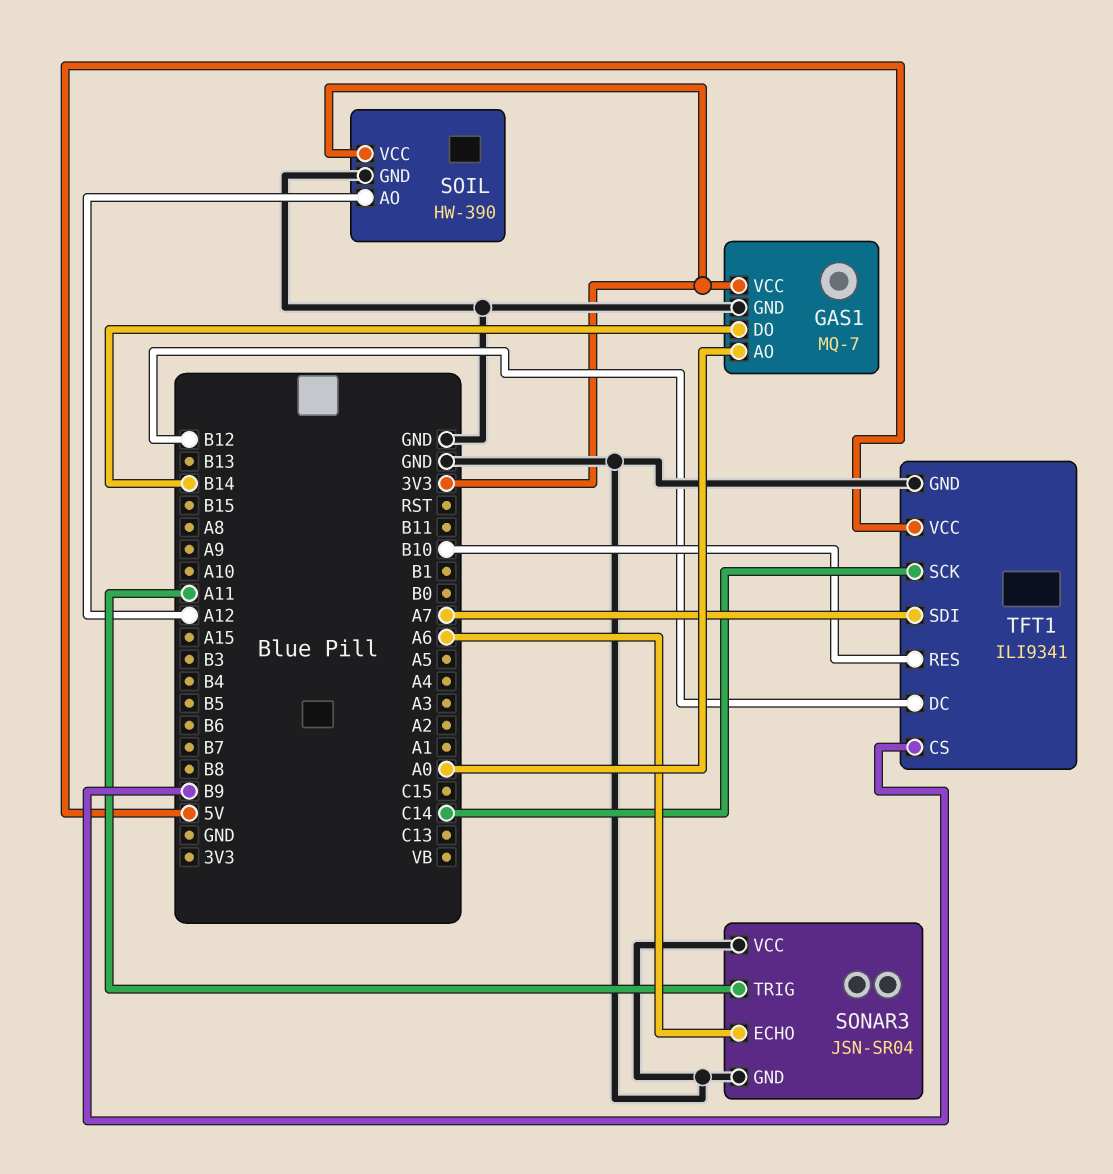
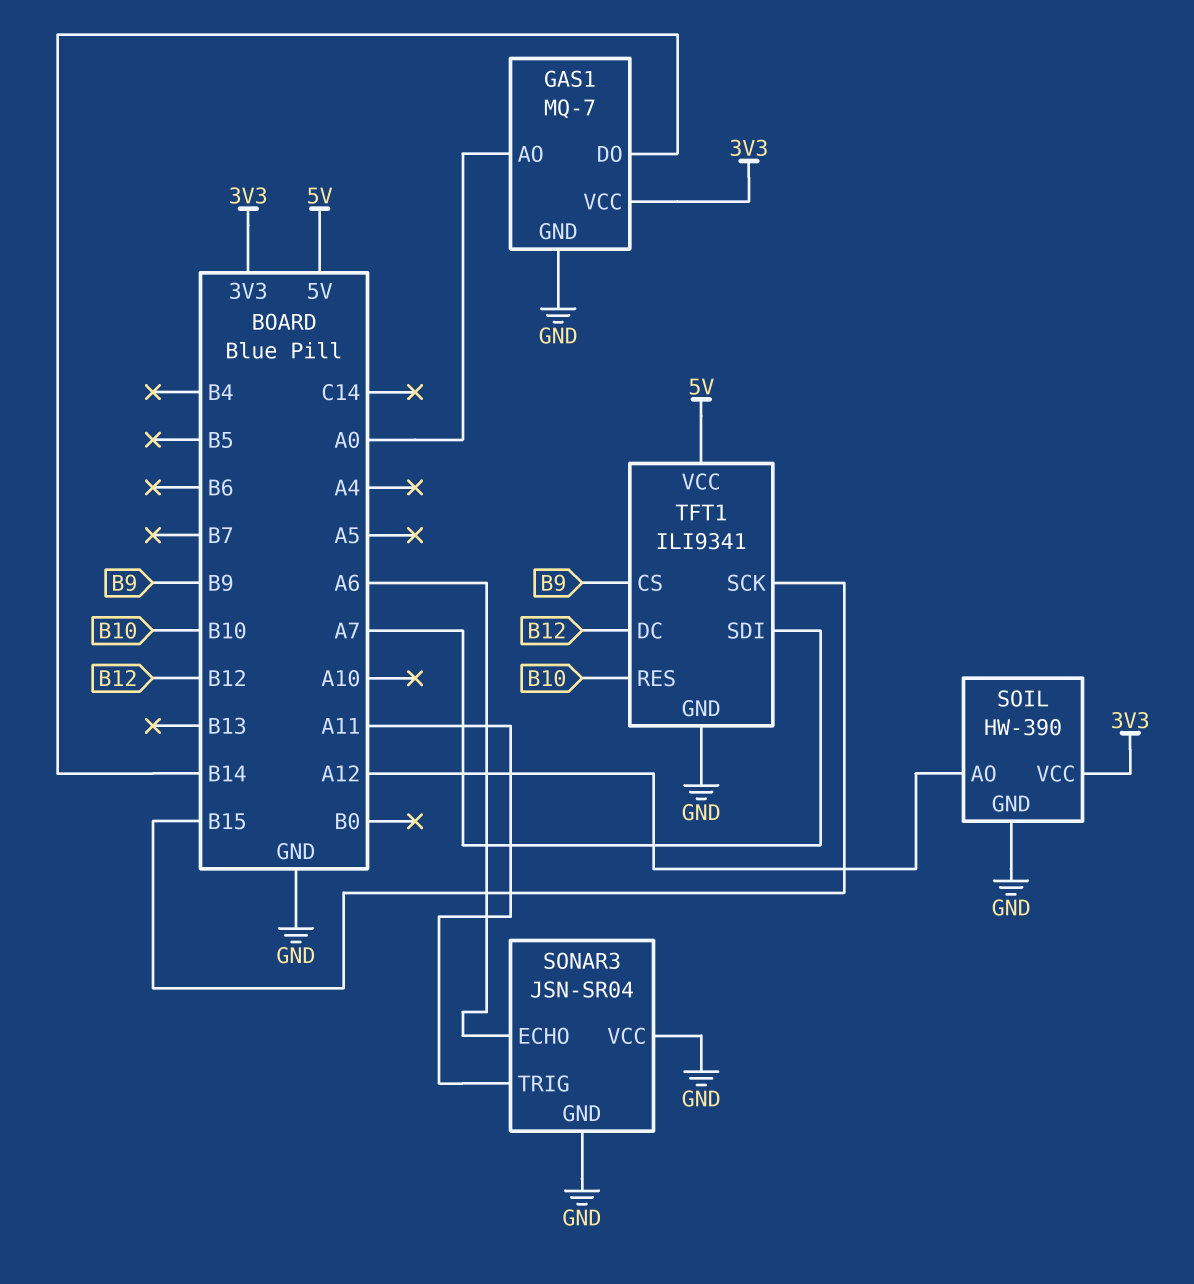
TFT1 pin SCK: C14 -> B15

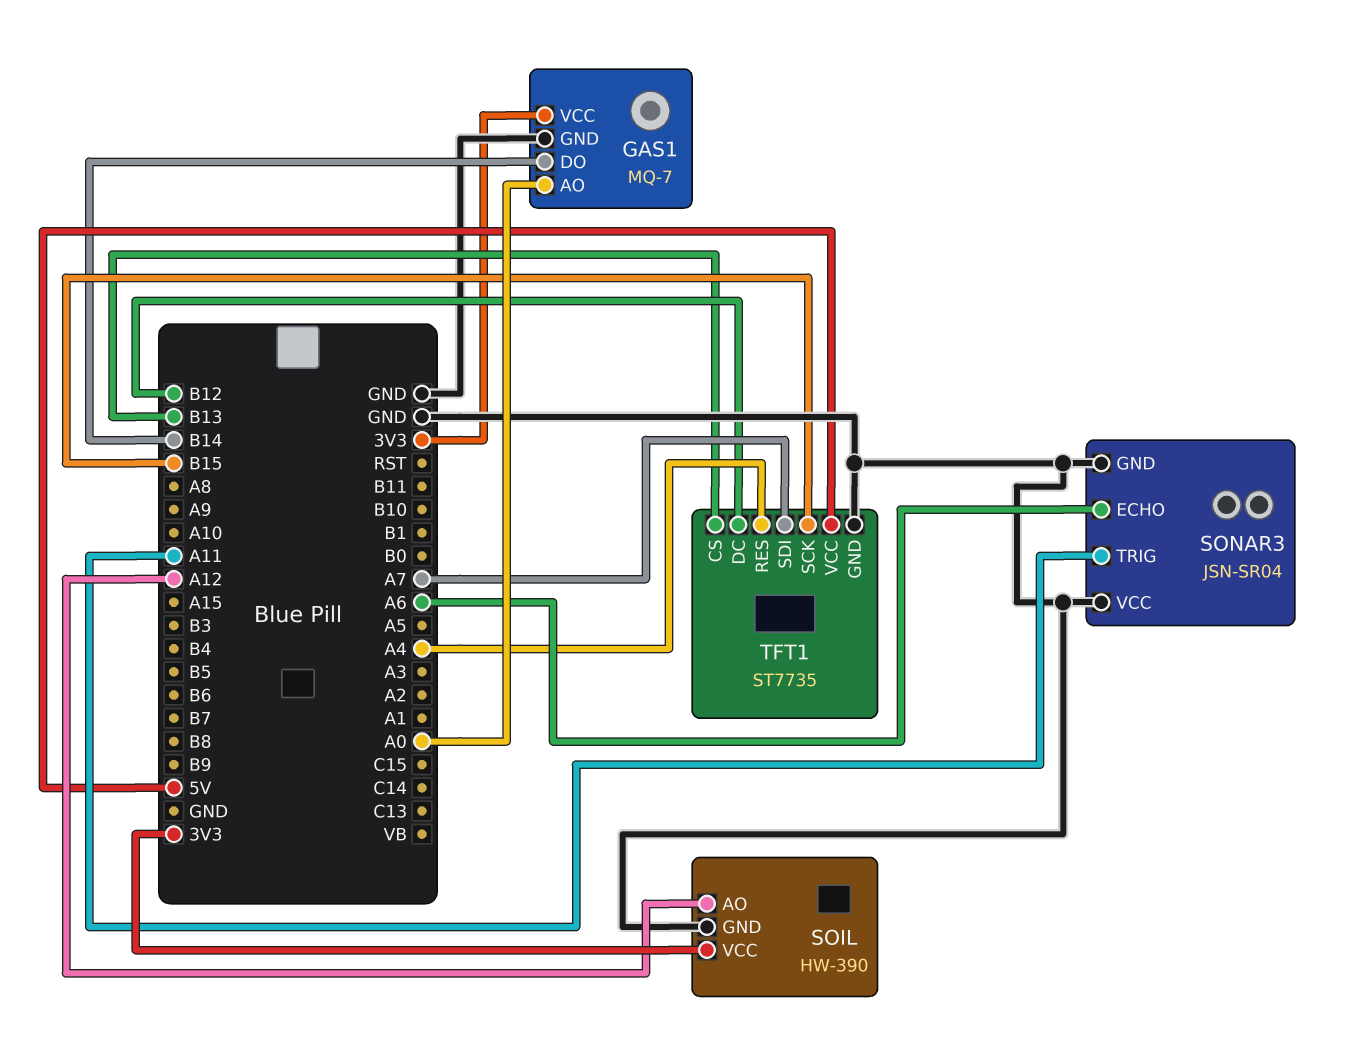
TFT1: ILI9341 -> ST7735
TFT1 pin CS: B9 -> B13
TFT1 pin RES: B10 -> A4

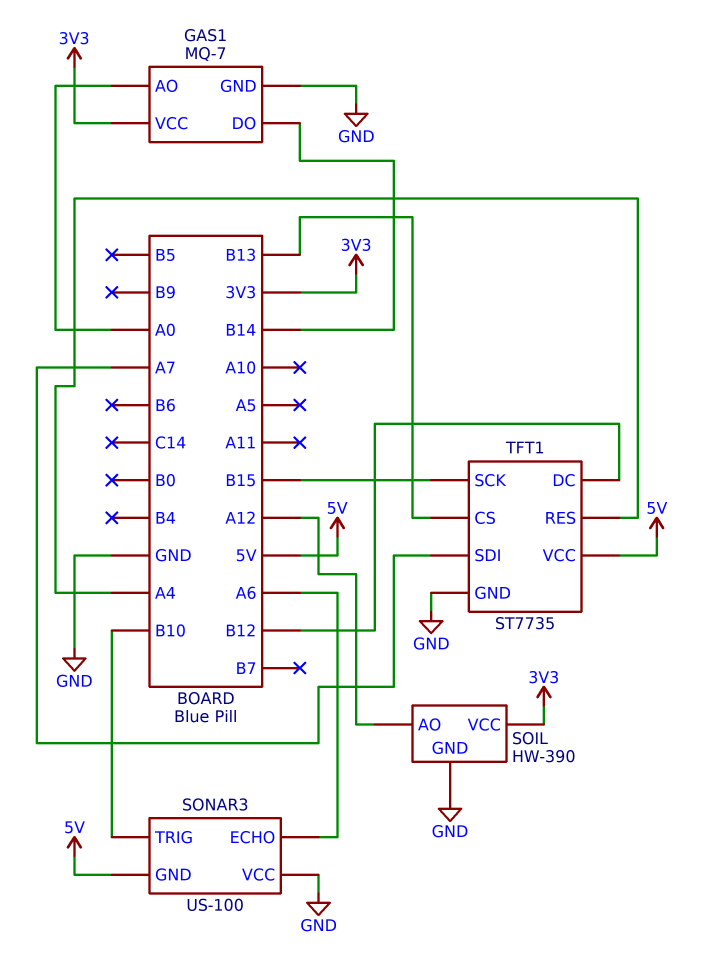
SONAR3: JSN-SR04 -> US-100
SONAR3 pin GND: GND -> 5V
SONAR3 pin TRIG: A11 -> B10

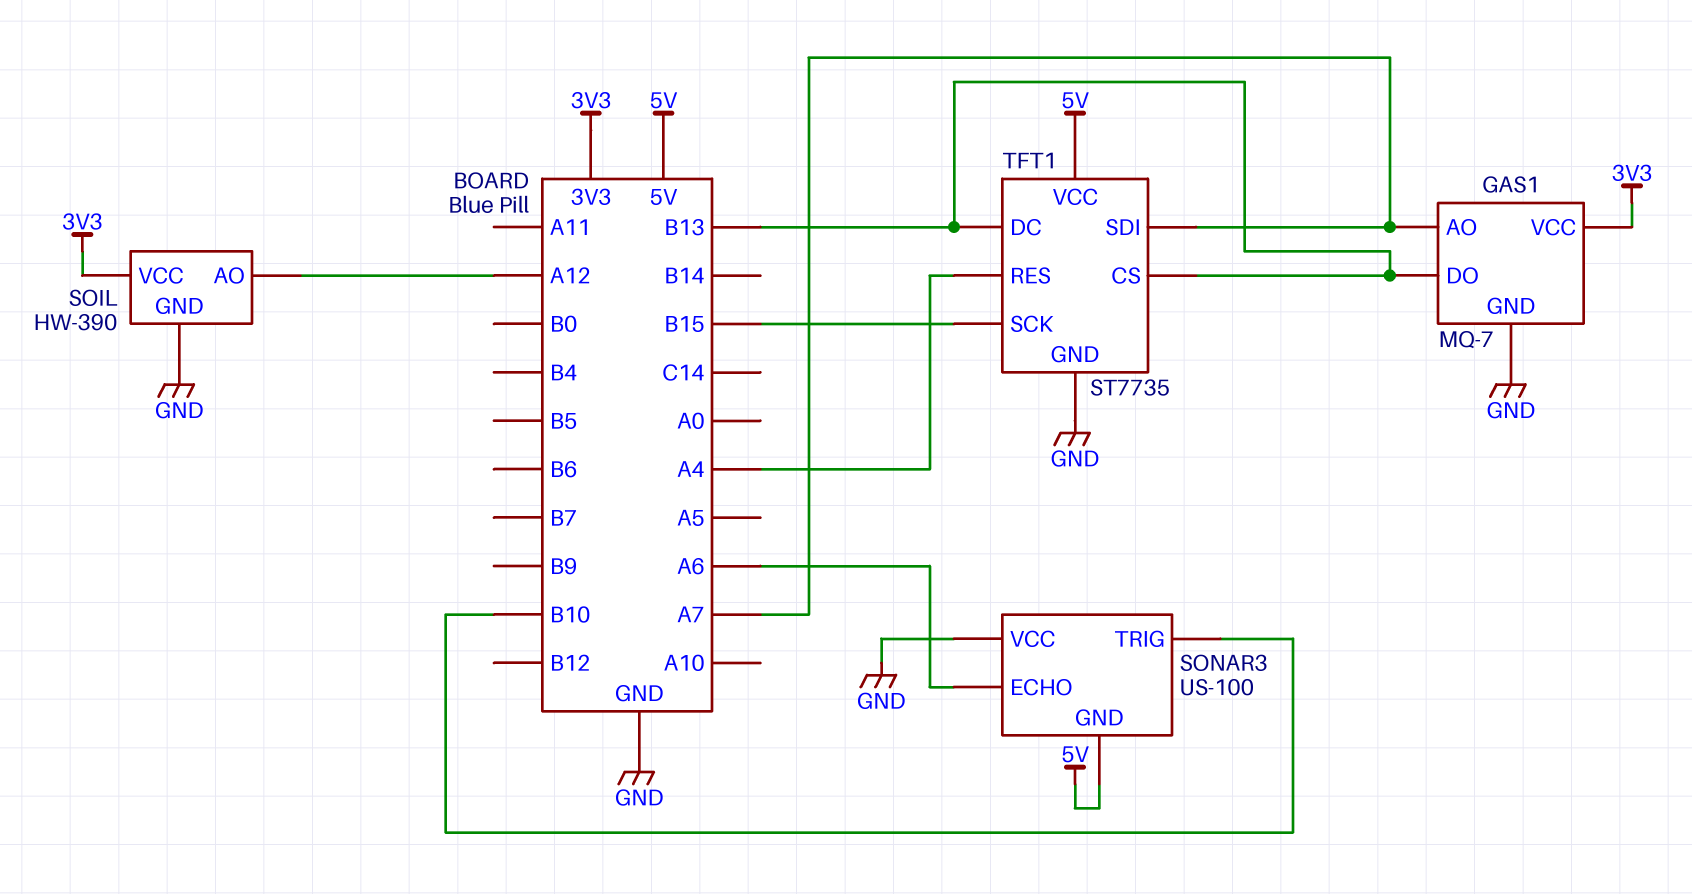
GAS1 pin AO: A0 -> A7
GAS1 pin DO: B14 -> B13
TFT1 pin DC: B12 -> B13

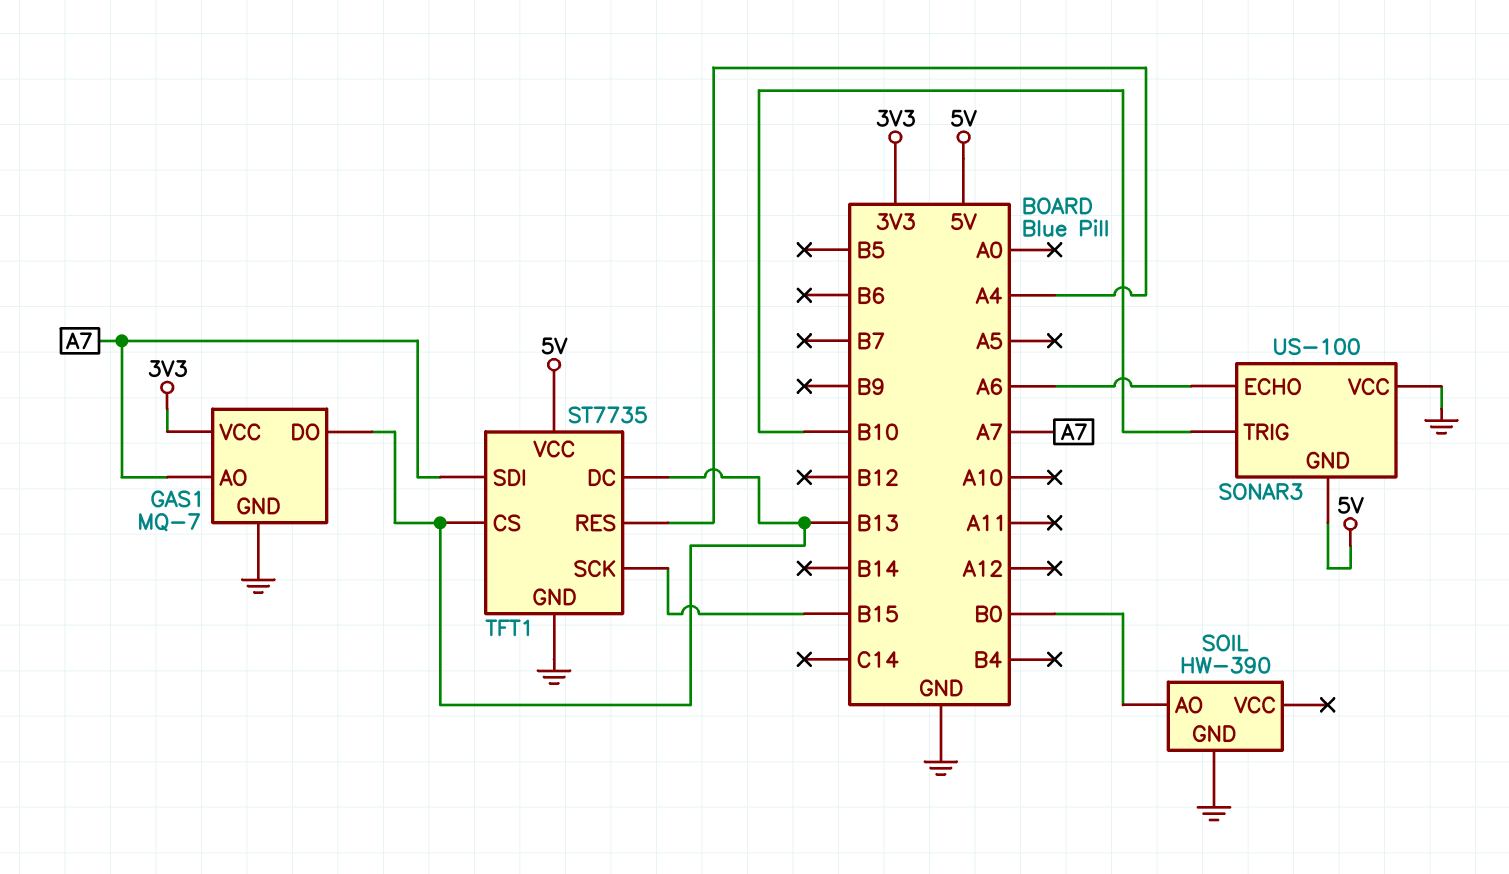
SOIL pin AO: A12 -> B0
SOIL pin VCC: 3V3 -> none

